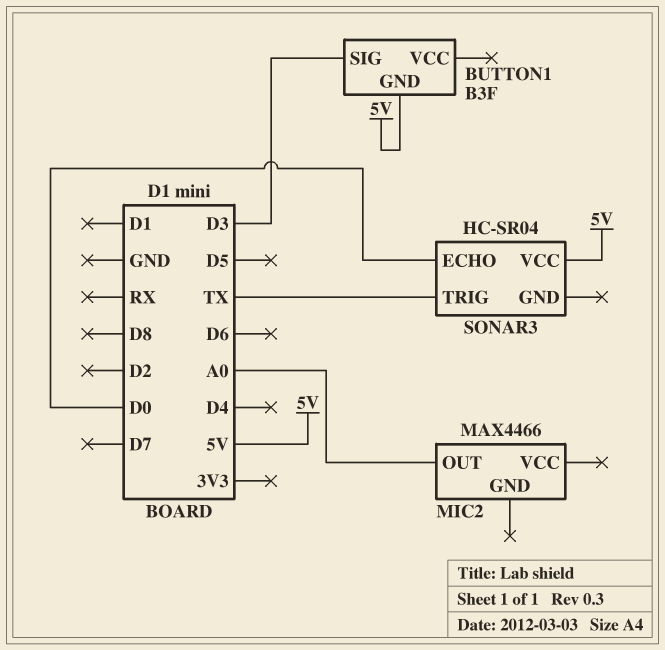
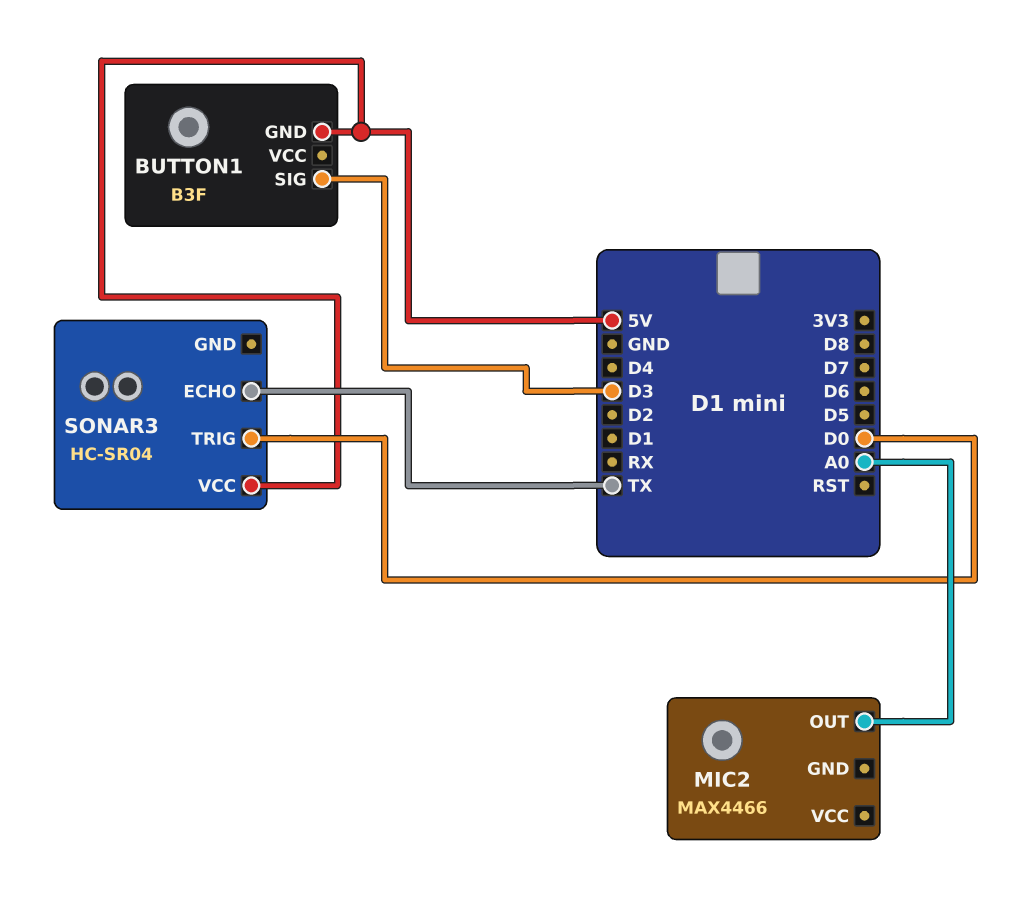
SONAR3 pin ECHO: D0 -> TX
SONAR3 pin TRIG: TX -> D0

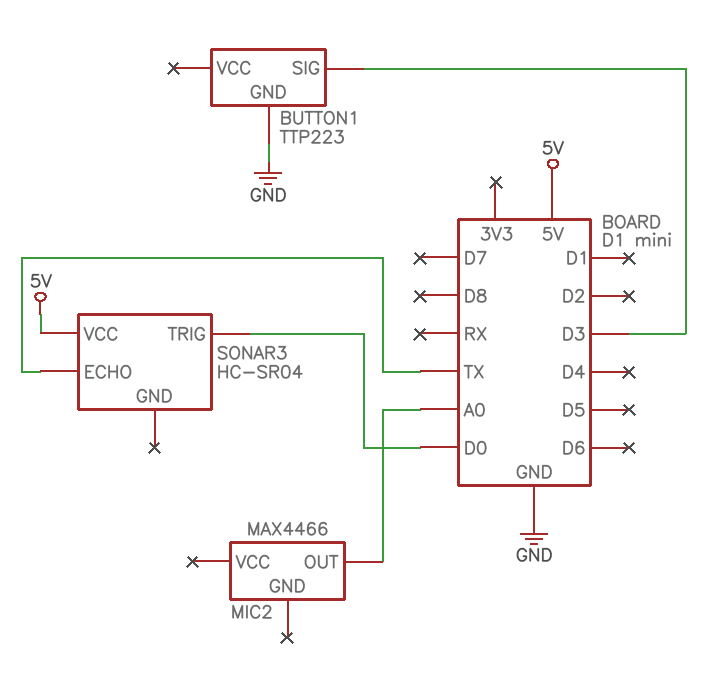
BUTTON1: B3F -> TTP223
BUTTON1 pin GND: 5V -> GND

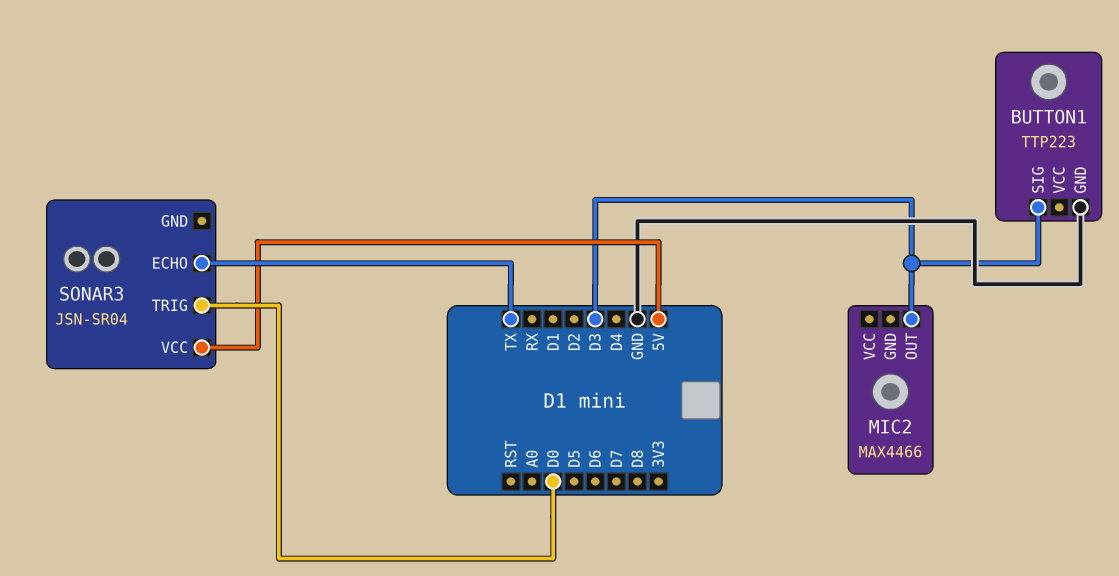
MIC2 pin OUT: A0 -> D3
SONAR3: HC-SR04 -> JSN-SR04

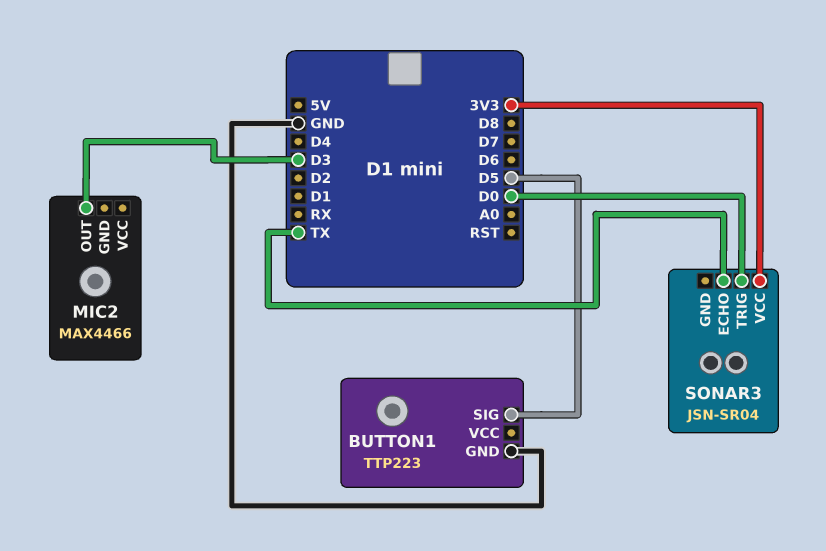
BUTTON1 pin SIG: D3 -> D5
SONAR3 pin VCC: 5V -> 3V3

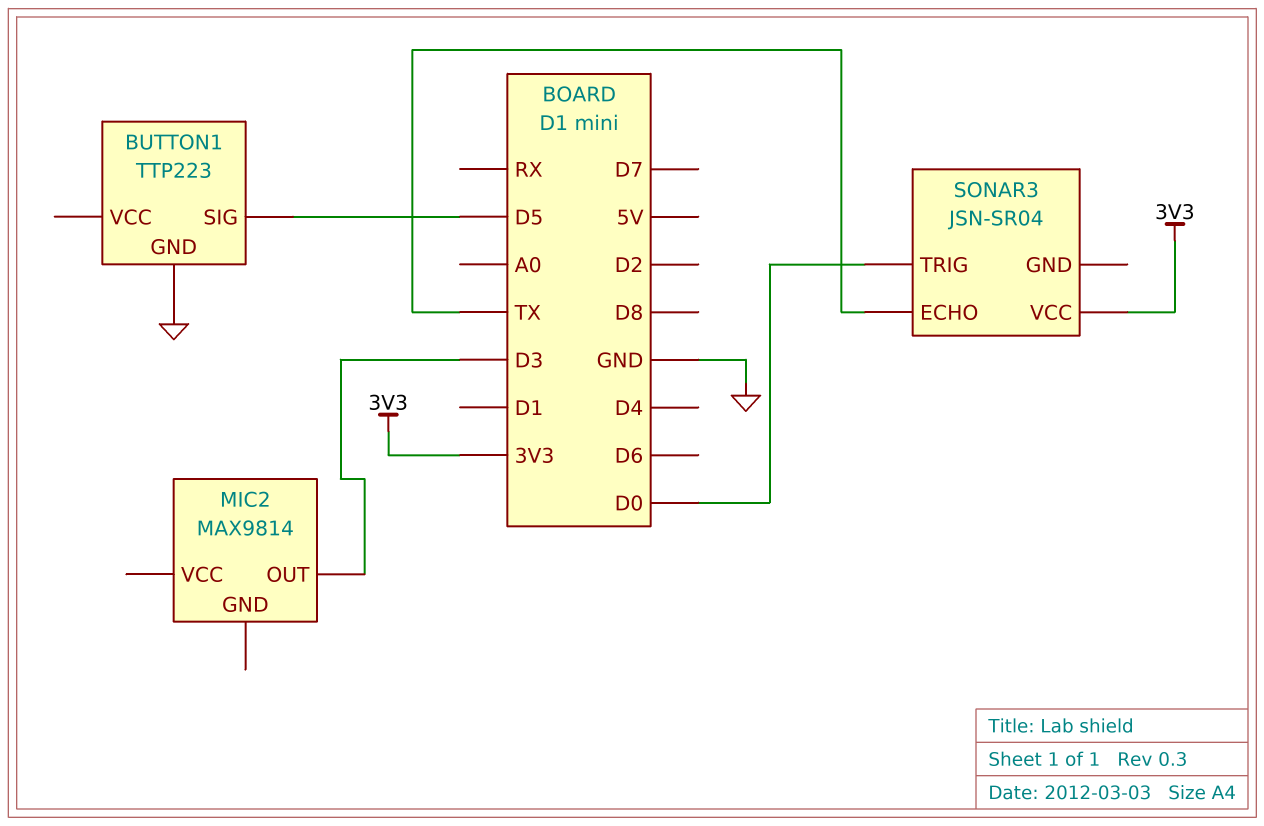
MIC2: MAX4466 -> MAX9814

